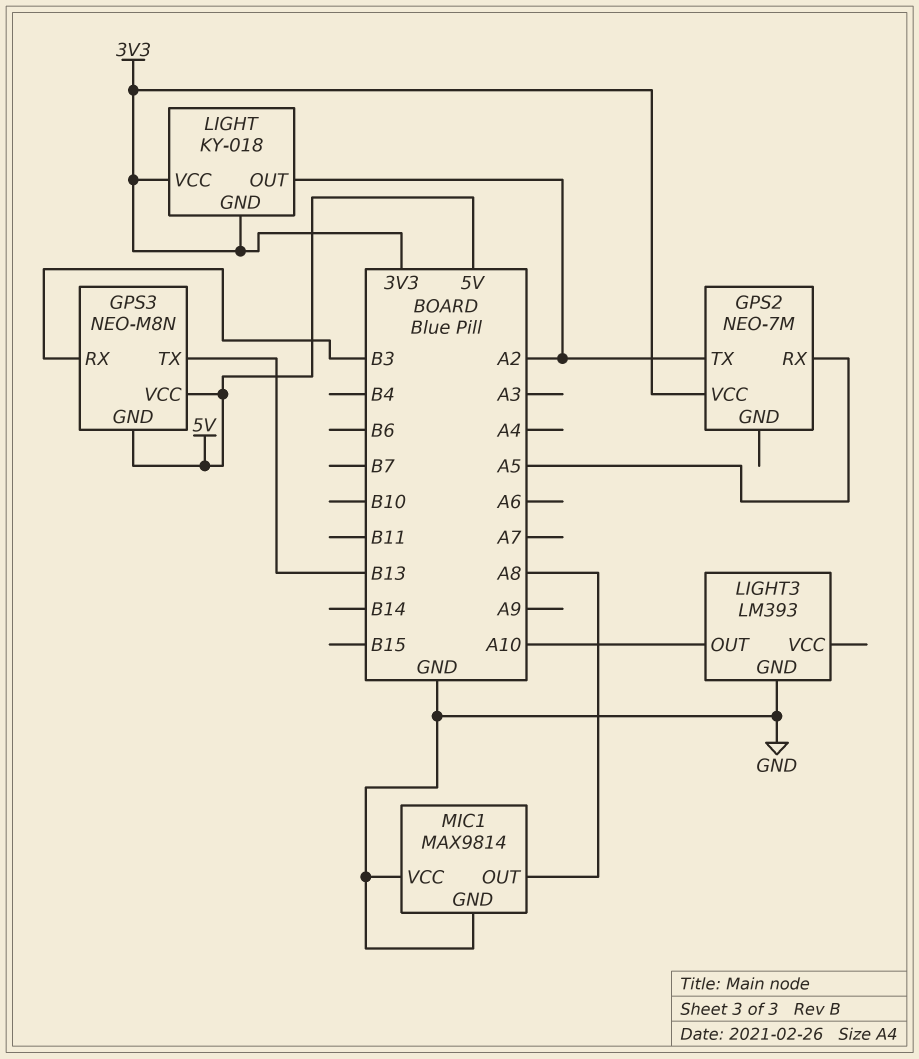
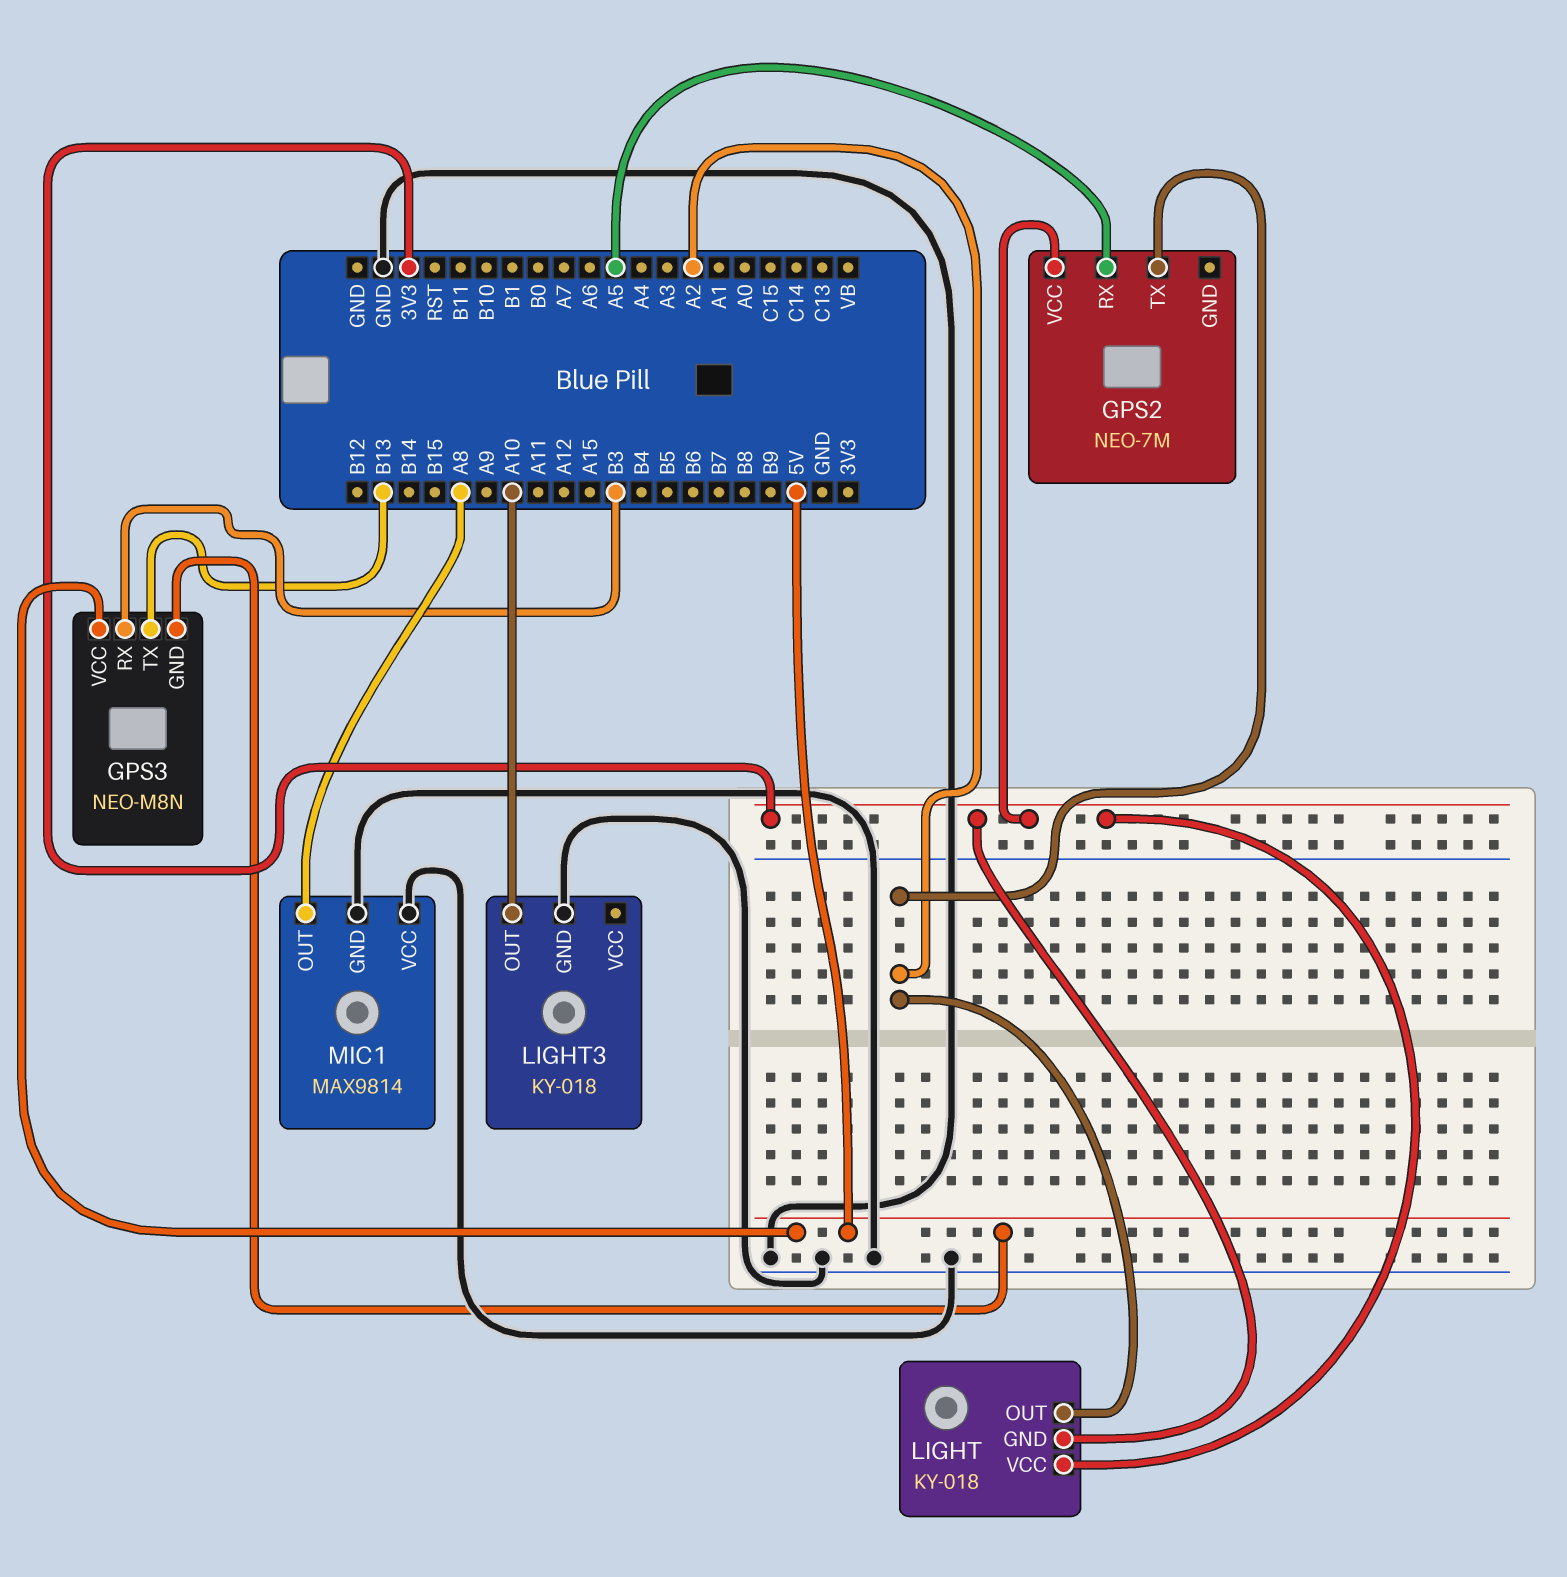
LIGHT3: LM393 -> KY-018

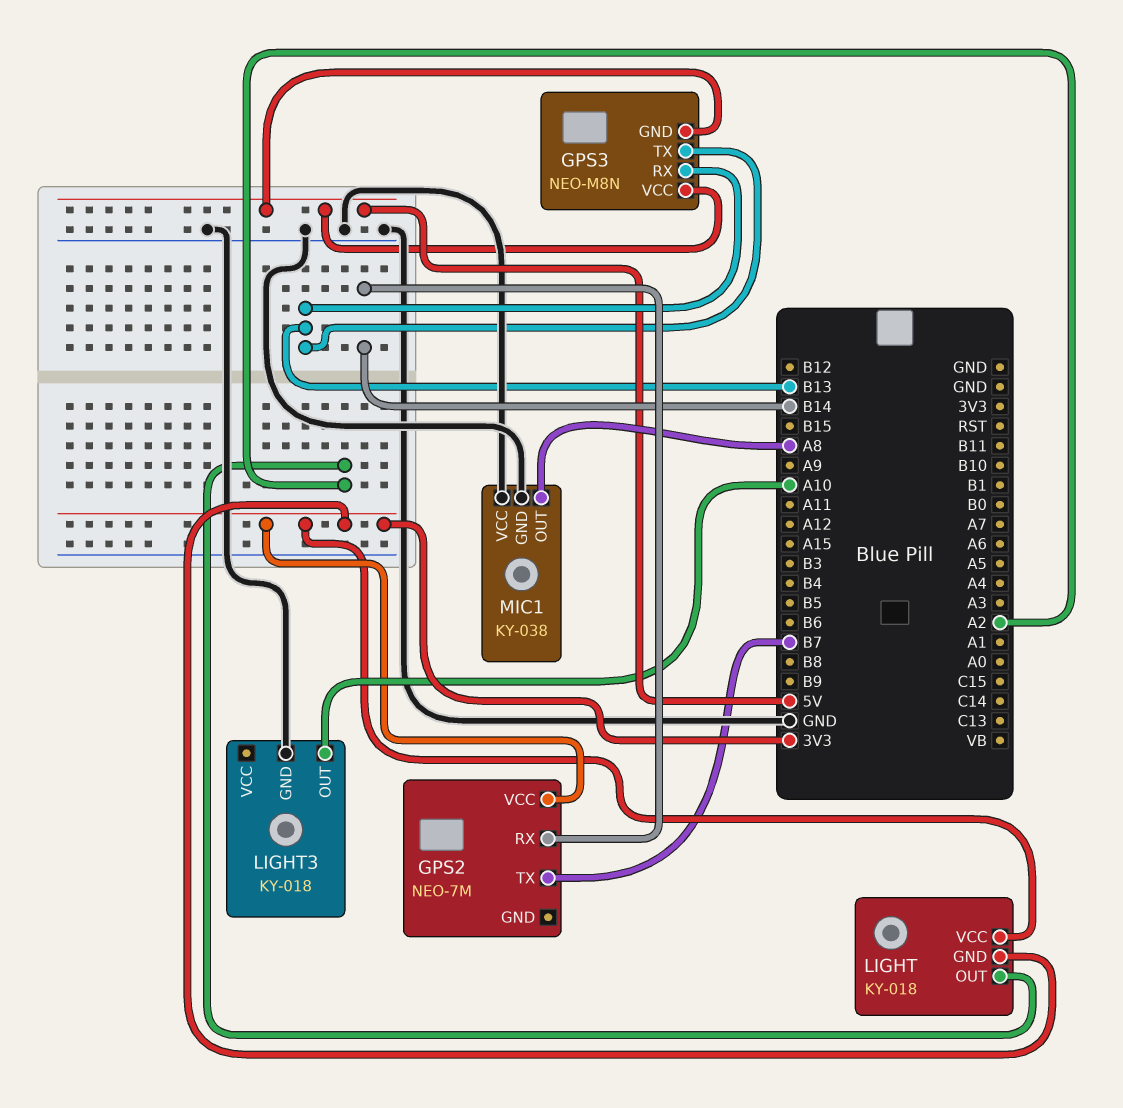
GPS2 pin RX: A5 -> B14
GPS2 pin TX: A2 -> B7
GPS3 pin RX: B3 -> B13
MIC1: MAX9814 -> KY-038

